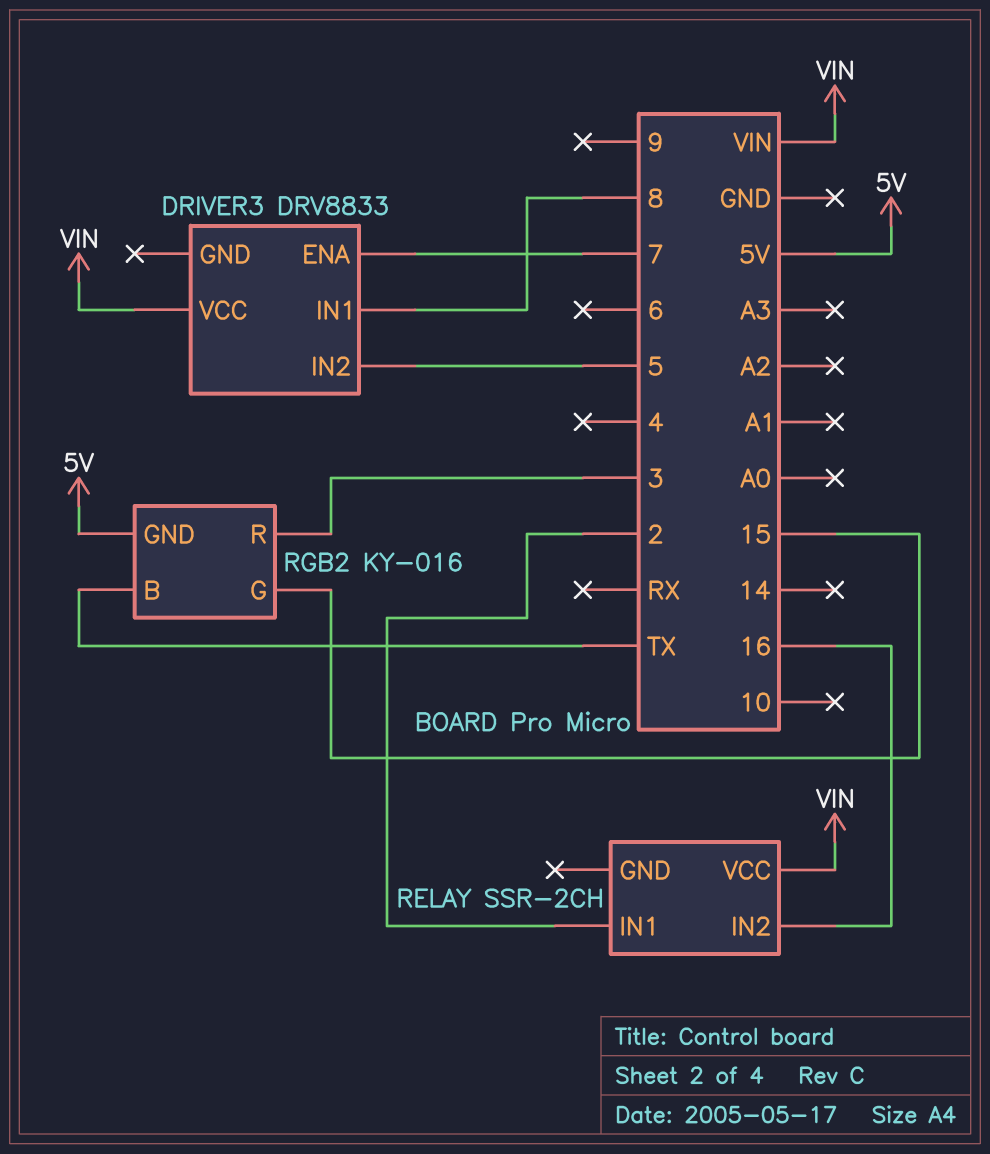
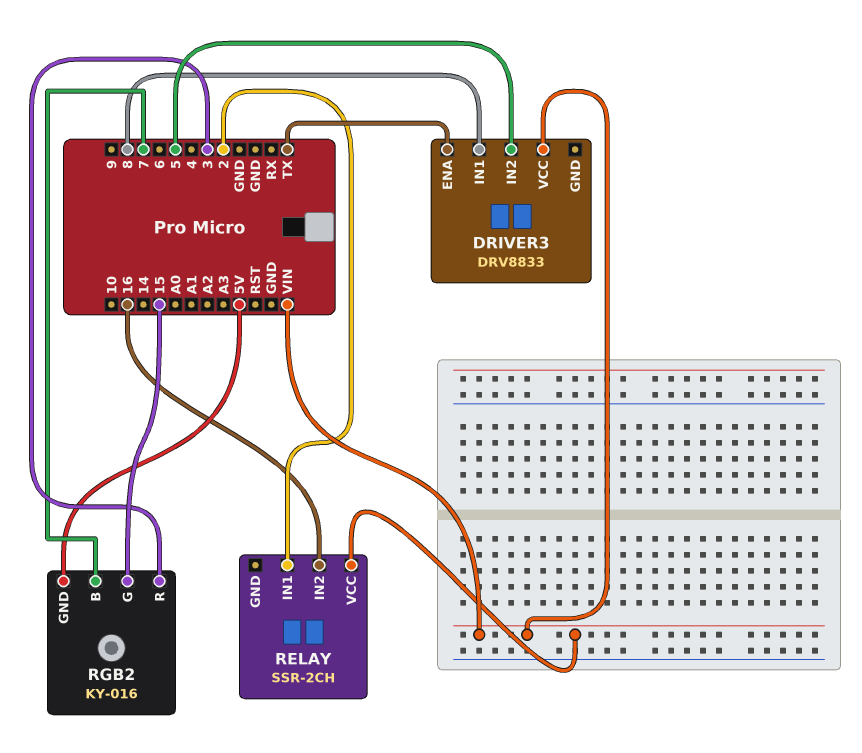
DRIVER3 pin ENA: 7 -> TX
RGB2 pin B: TX -> 7

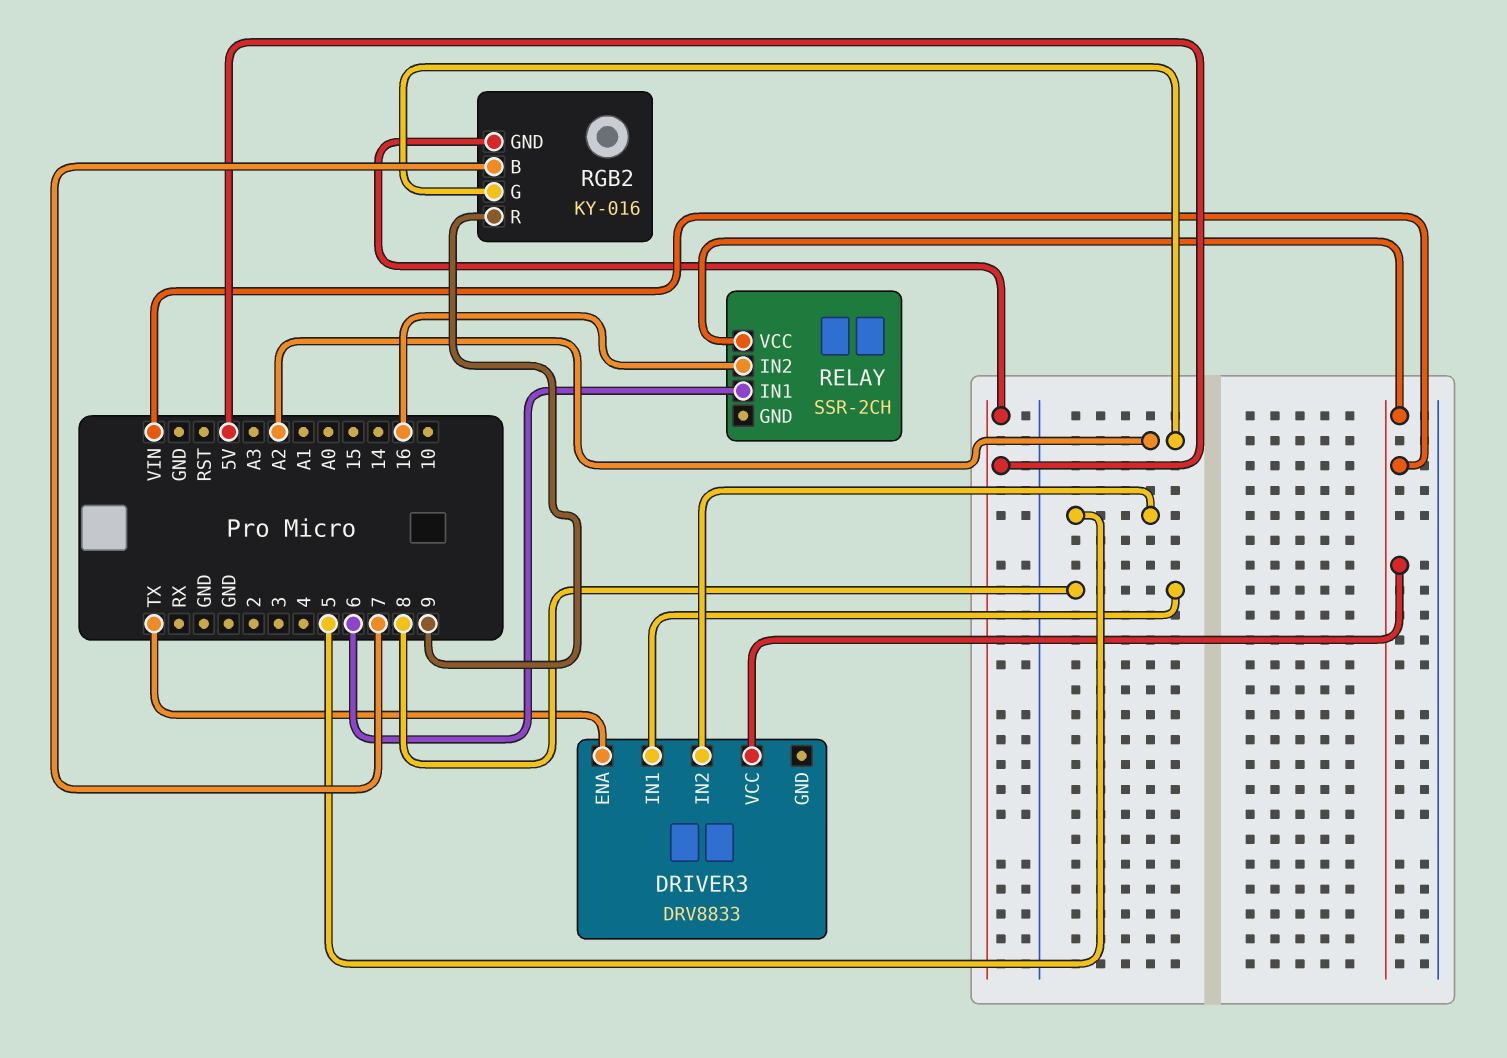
RELAY pin IN1: 2 -> 6
RGB2 pin G: 15 -> A2
RGB2 pin R: 3 -> 9

